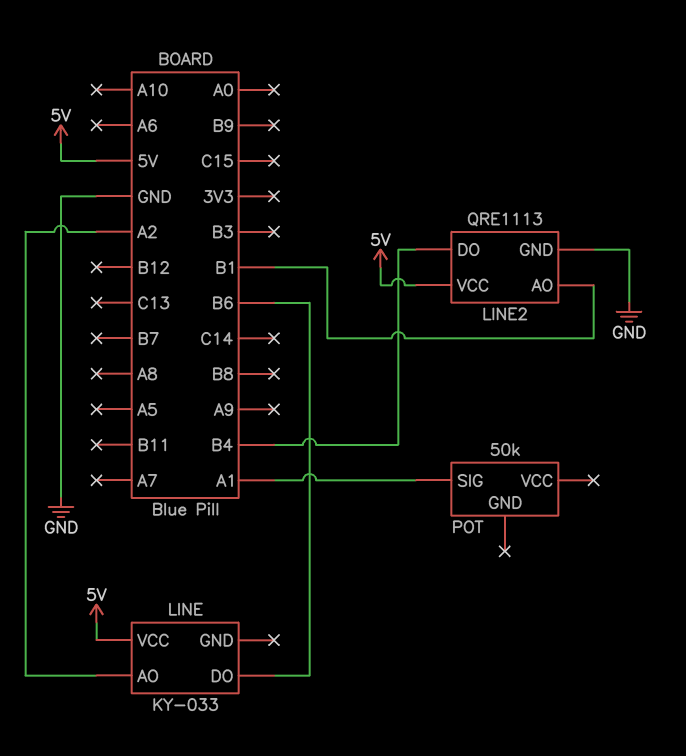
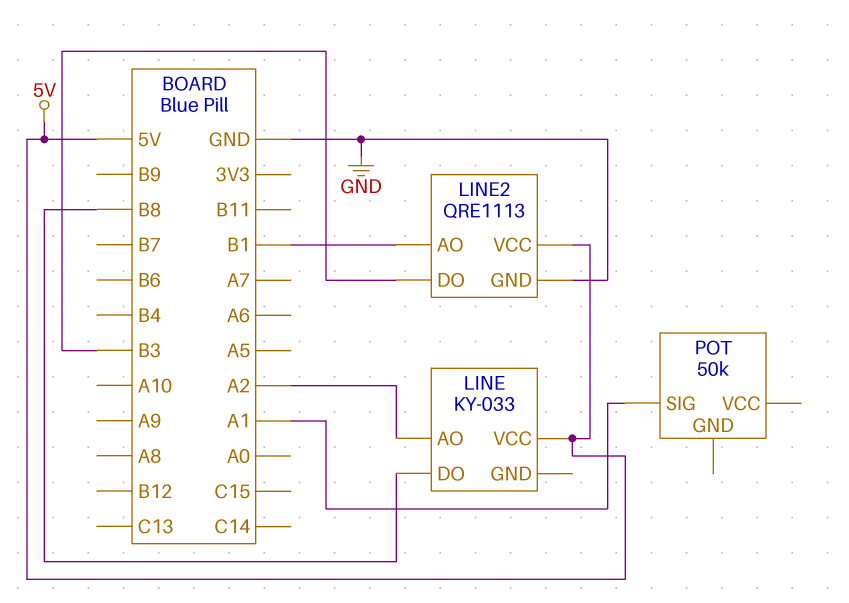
LINE pin DO: B6 -> B8
LINE2 pin DO: B4 -> B3

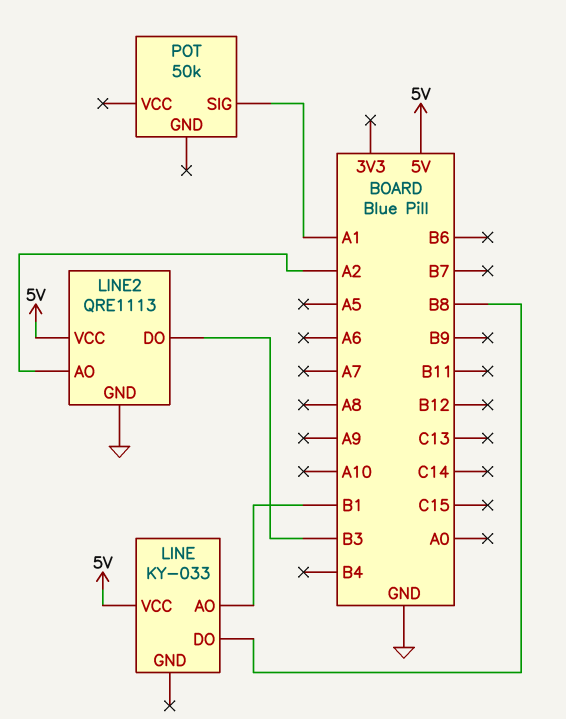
LINE pin AO: A2 -> B1
LINE2 pin AO: B1 -> A2

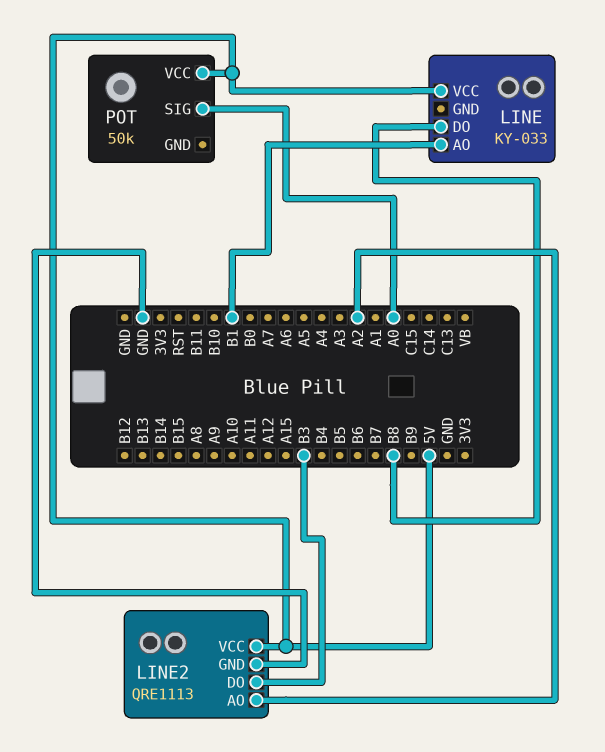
POT pin SIG: A1 -> A0
POT pin VCC: none -> 5V

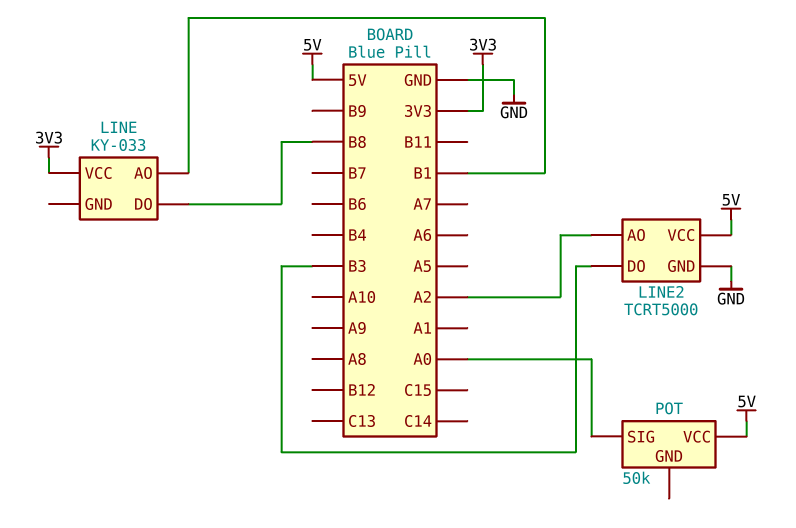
LINE pin VCC: 5V -> 3V3
LINE2: QRE1113 -> TCRT5000

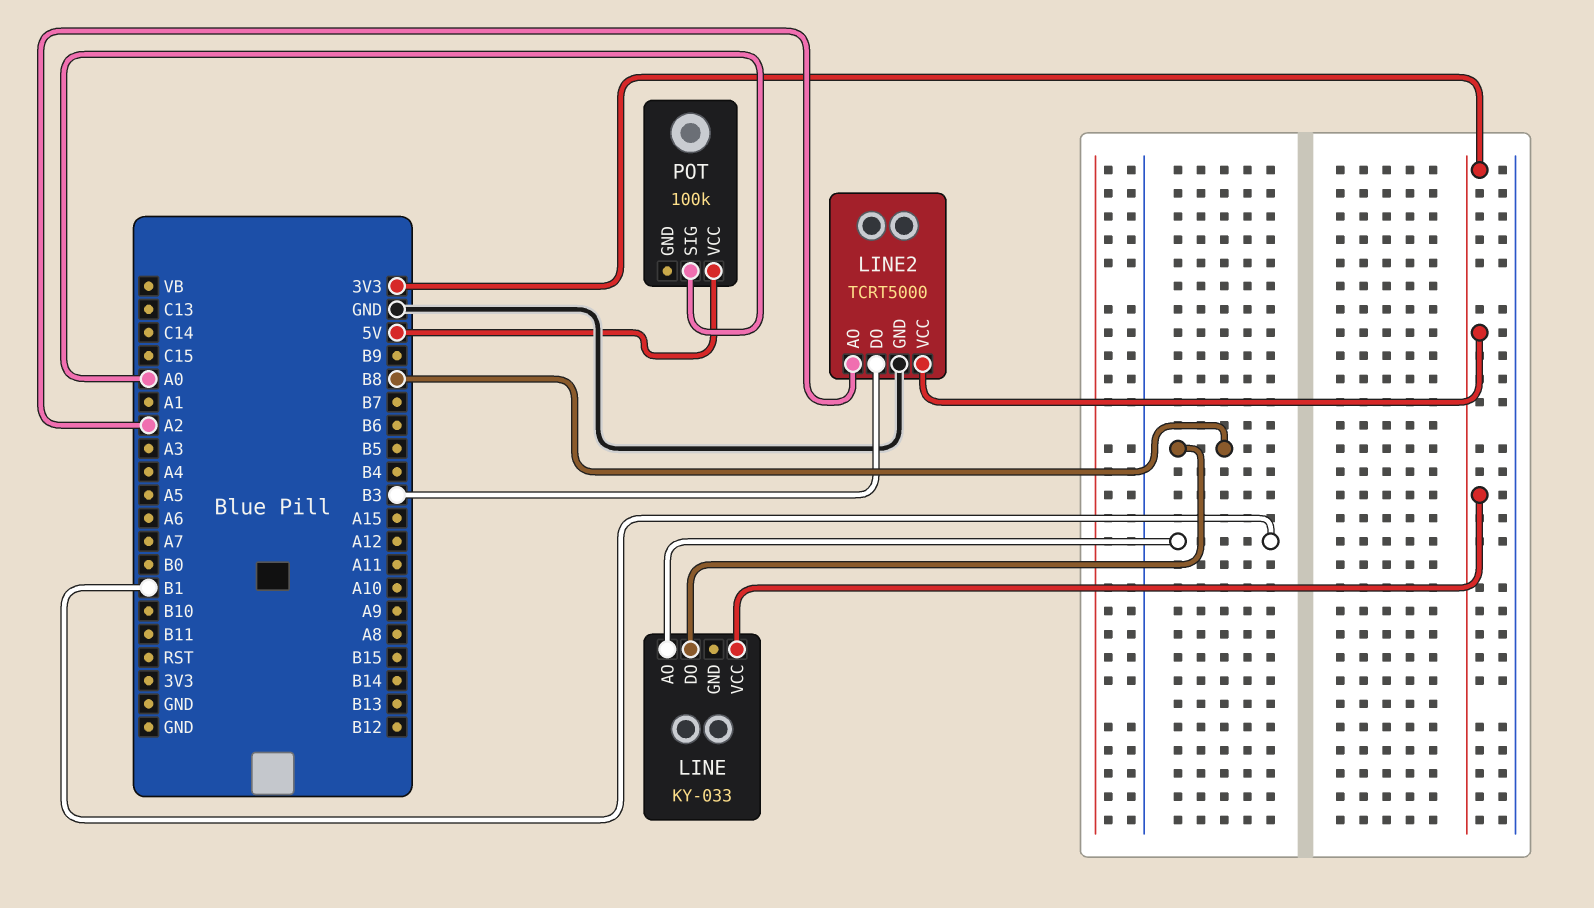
LINE2 pin VCC: 5V -> 3V3
POT: 50k -> 100k

